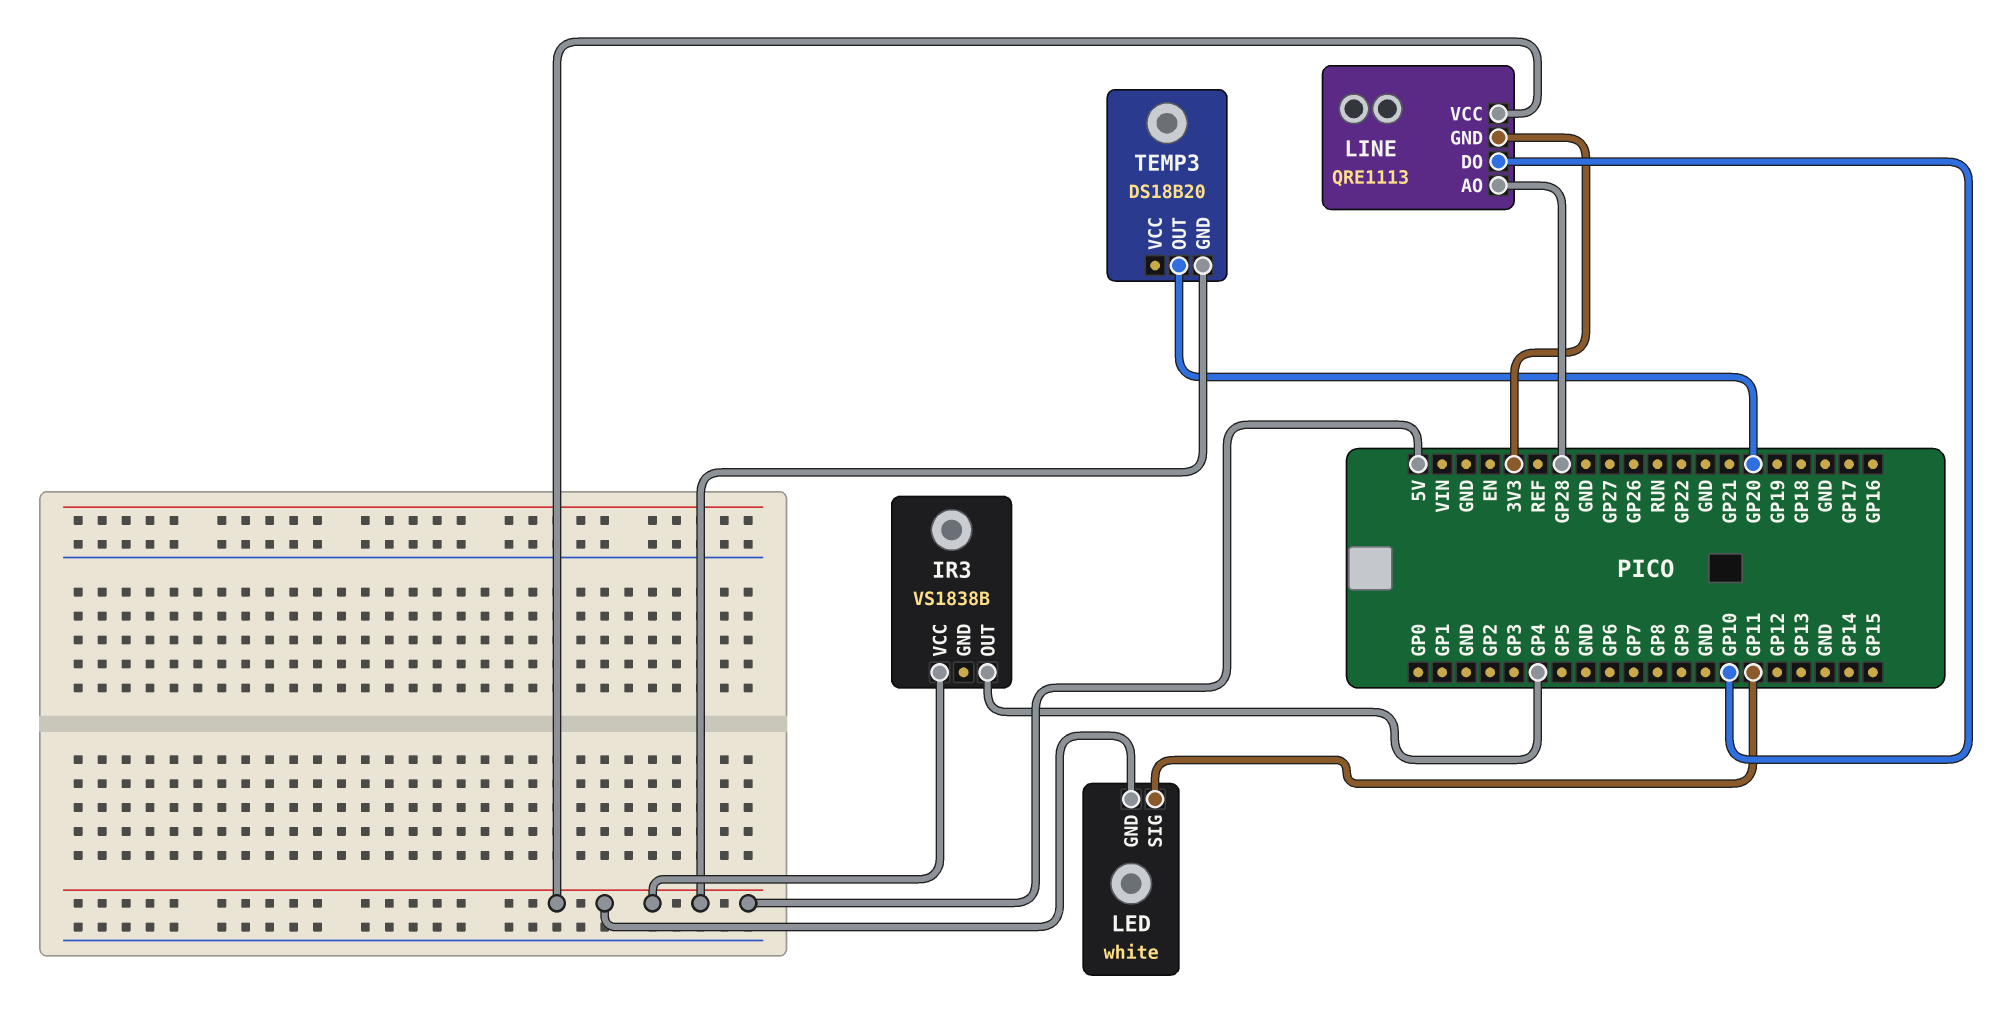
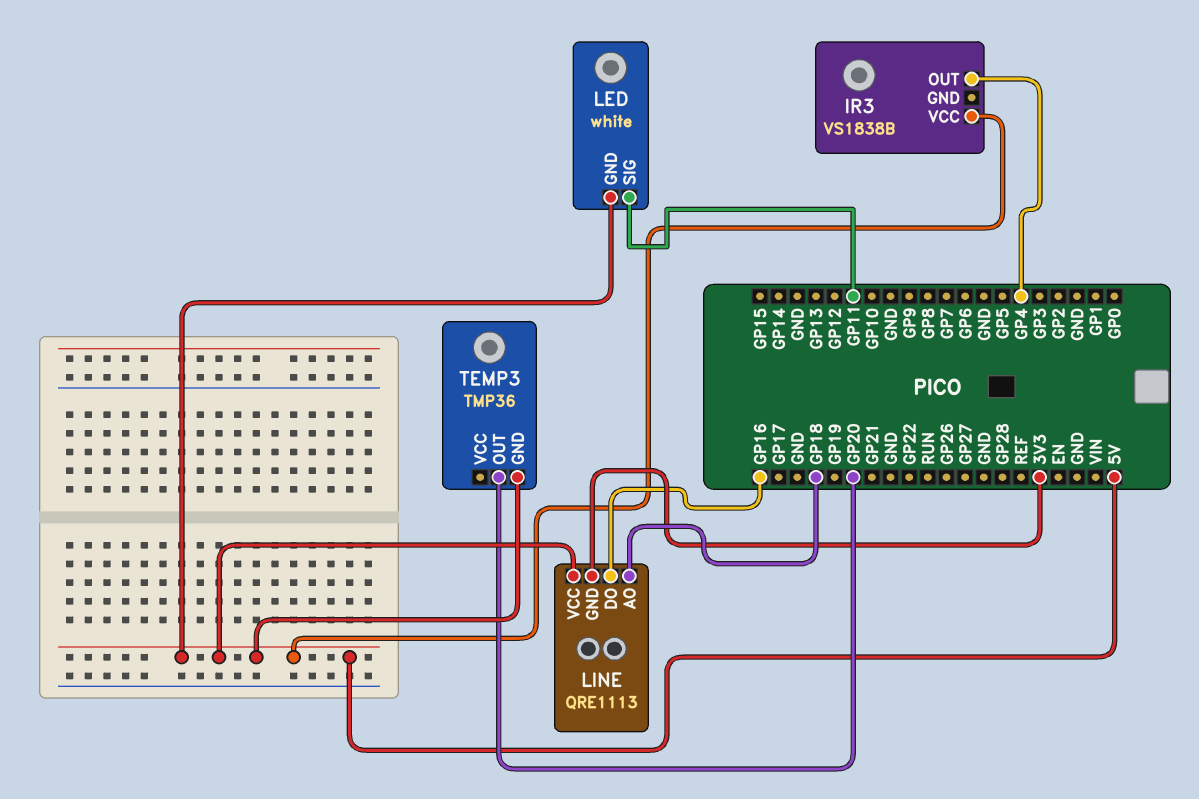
LINE pin AO: GP28 -> GP18
LINE pin DO: GP10 -> GP16
TEMP3: DS18B20 -> TMP36

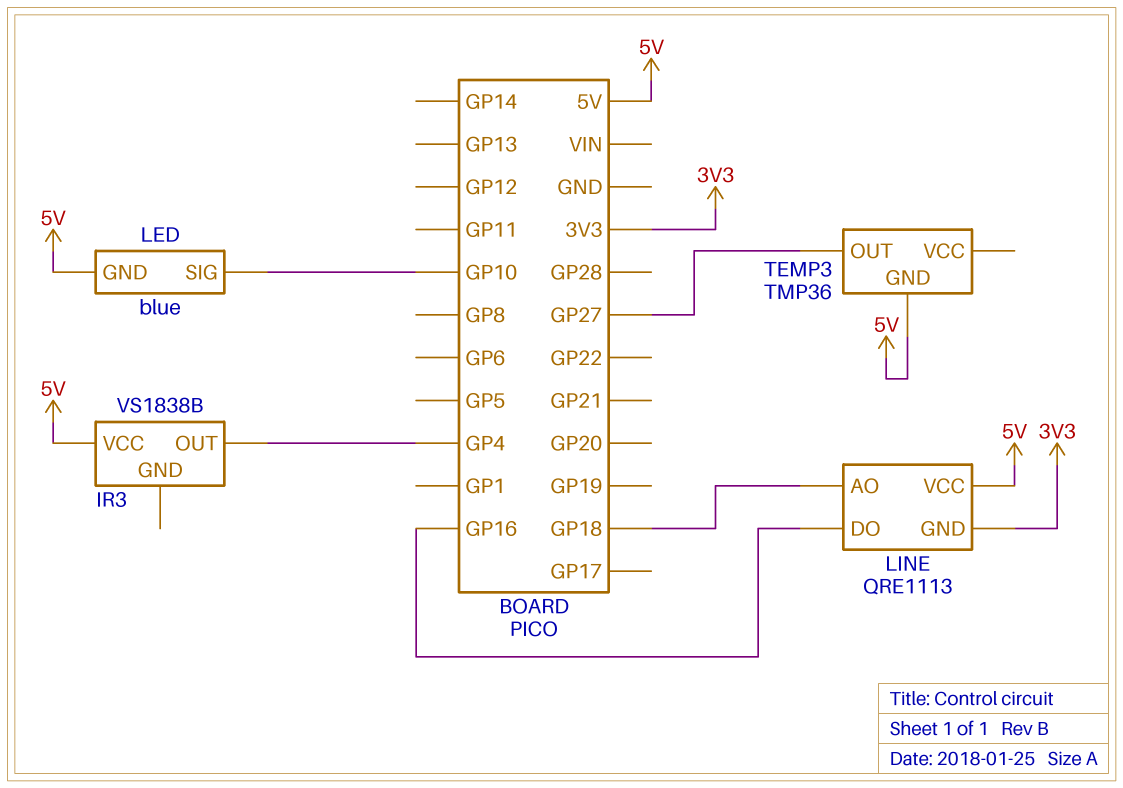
LED: white -> blue
LED pin SIG: GP11 -> GP10
TEMP3 pin OUT: GP20 -> GP27

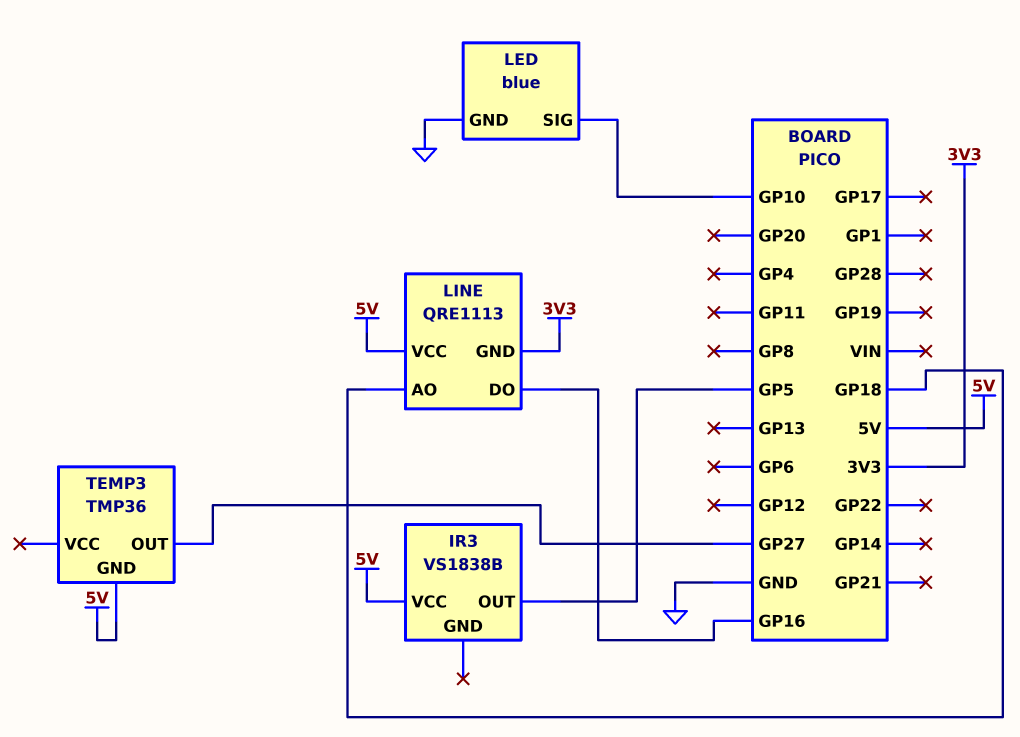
IR3 pin OUT: GP4 -> GP5
LED pin GND: 5V -> GND

